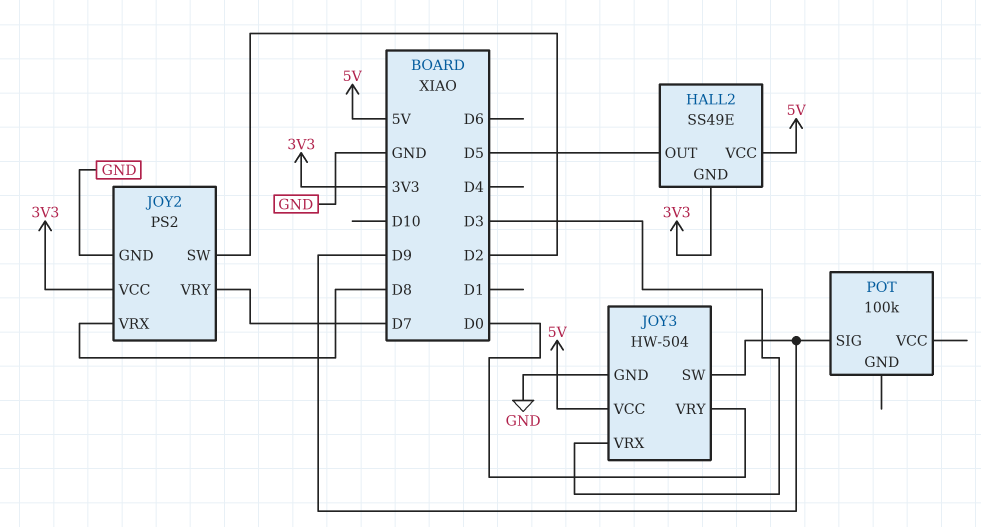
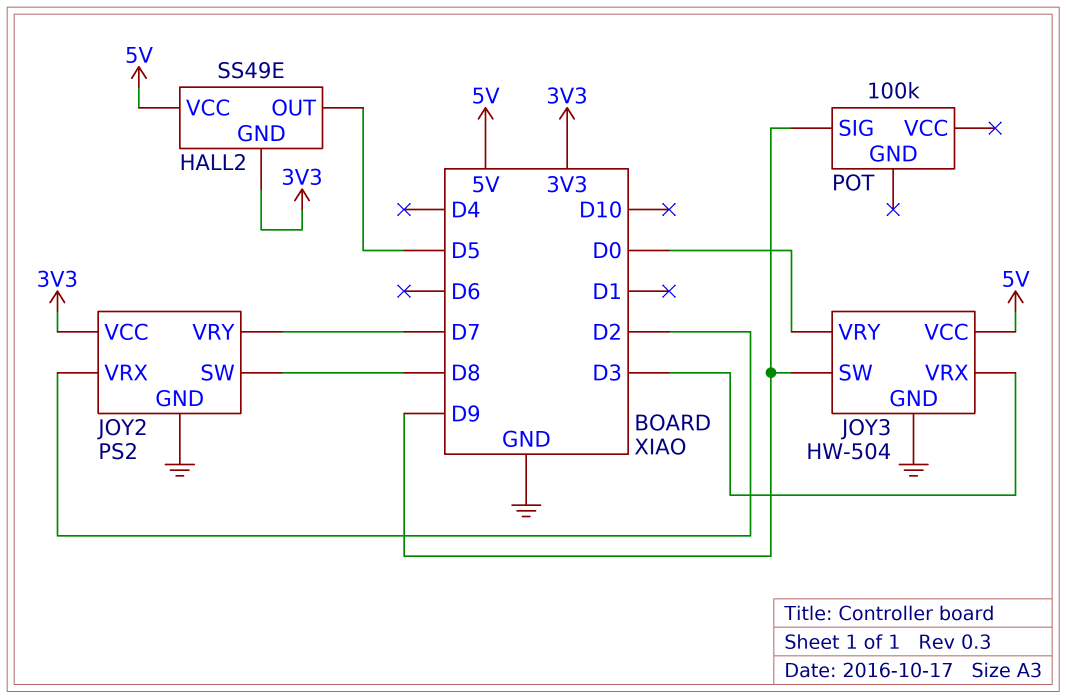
JOY2 pin SW: D2 -> D8
JOY2 pin VRX: D8 -> D2

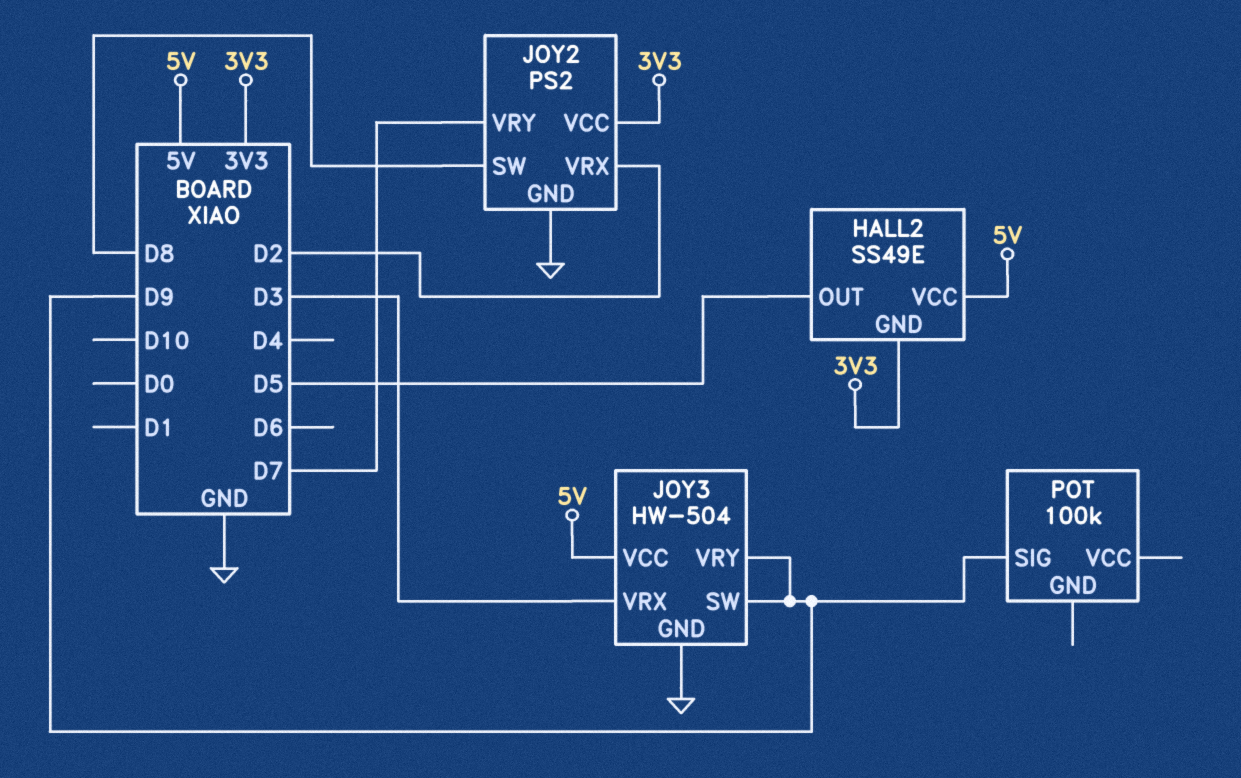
JOY3 pin VRY: D0 -> D9

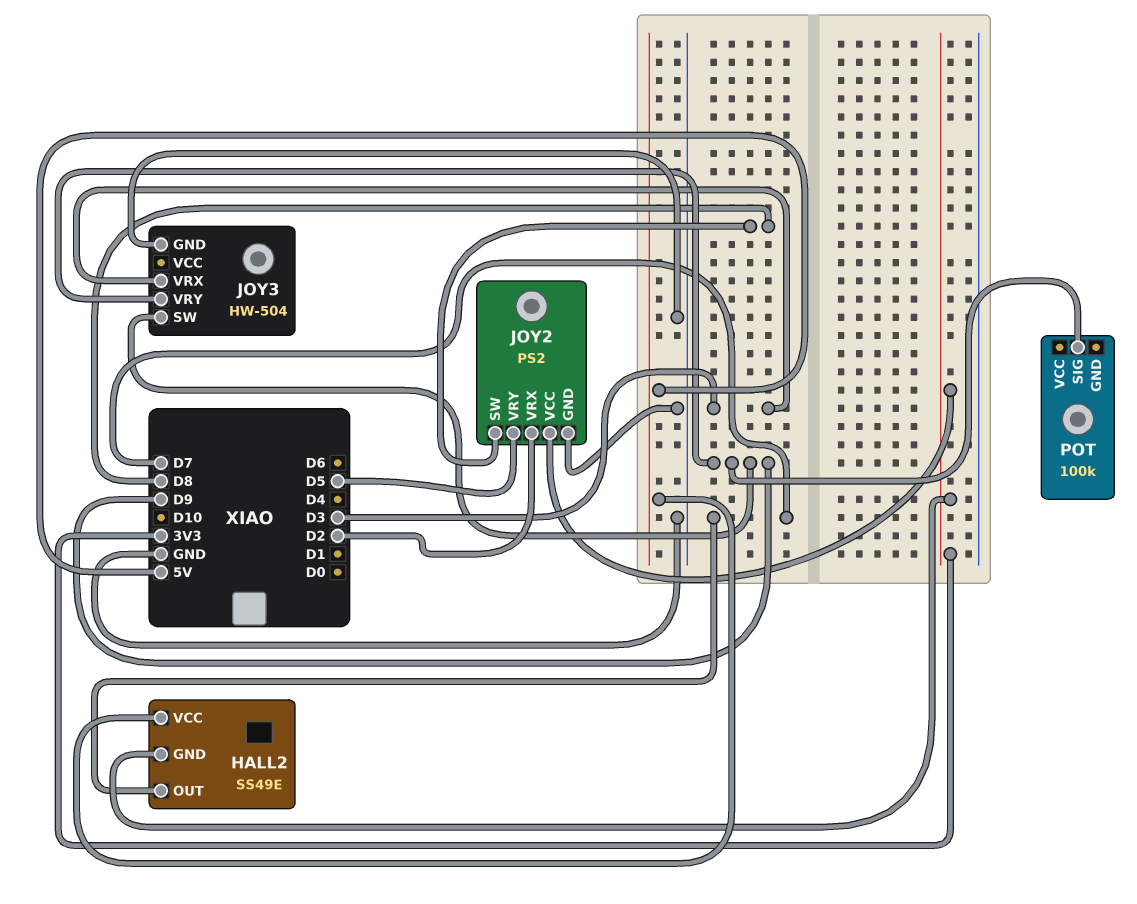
HALL2 pin OUT: D5 -> D7
JOY2 pin VRY: D7 -> D5
JOY3 pin VCC: 5V -> none

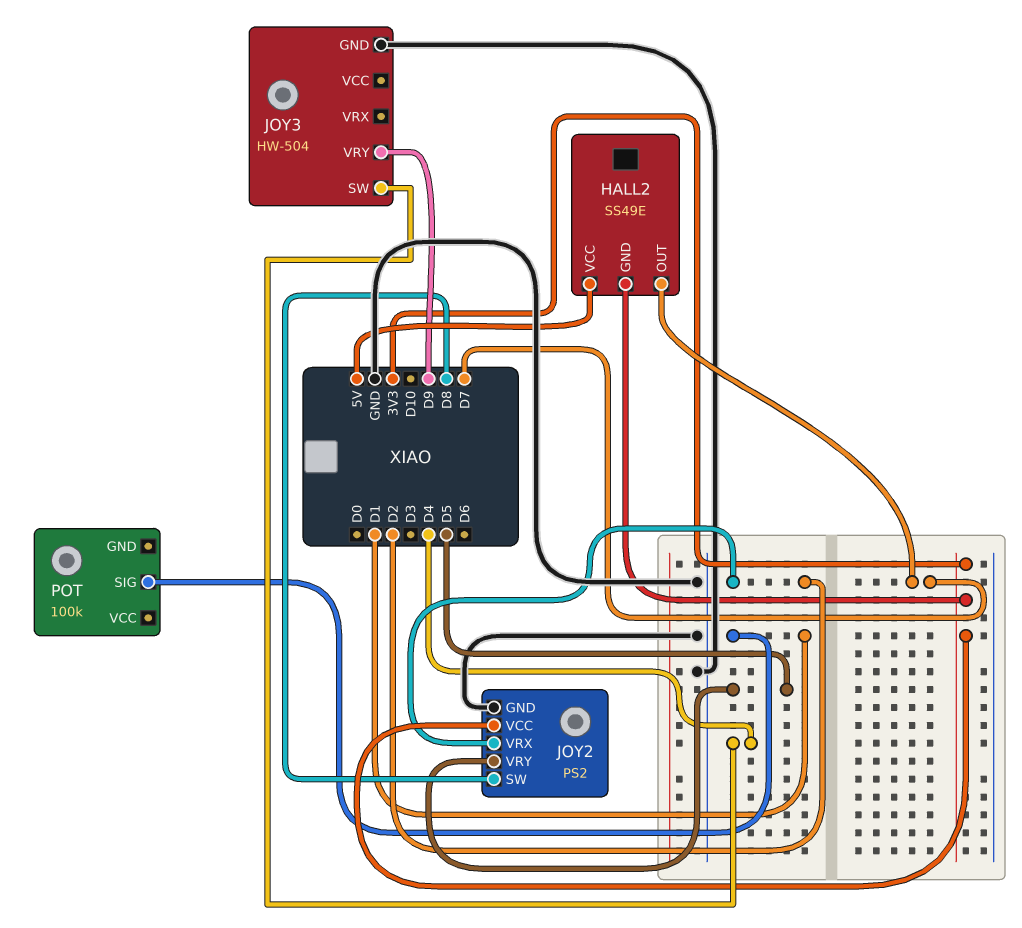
JOY3 pin SW: D9 -> D4
JOY3 pin VRX: D3 -> none
POT pin SIG: D9 -> D1

